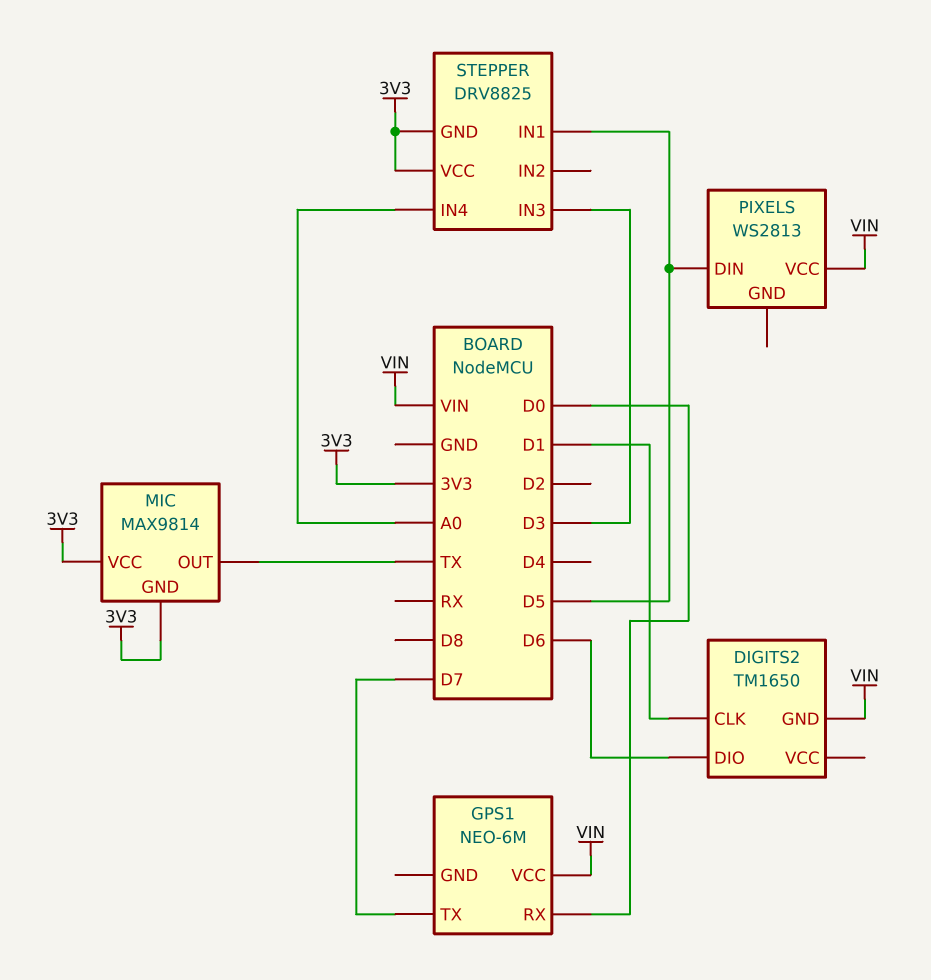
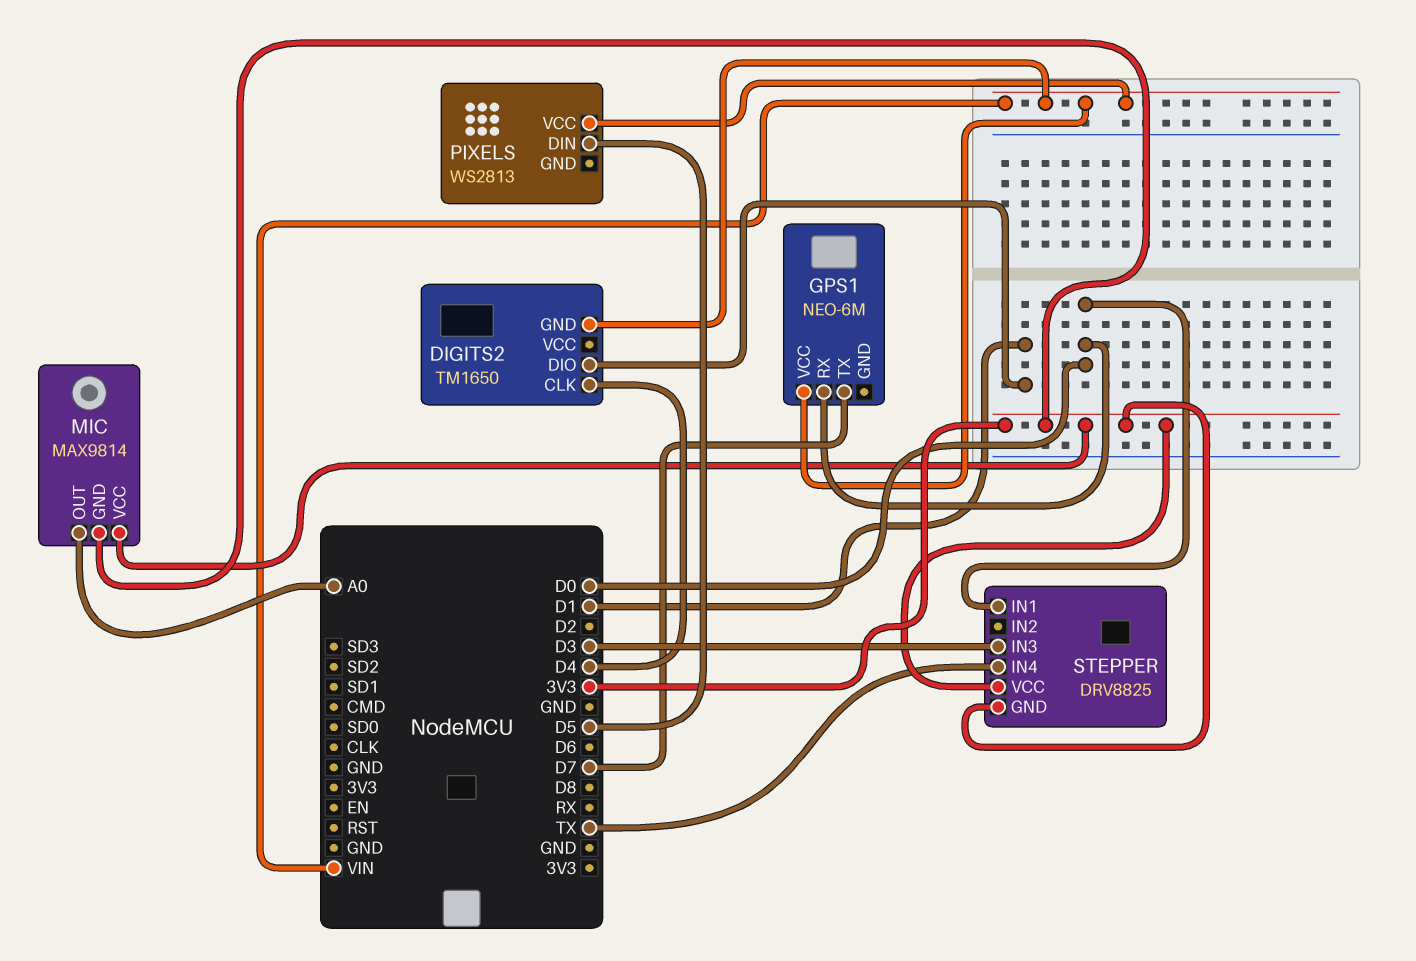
DIGITS2 pin CLK: D1 -> D4
DIGITS2 pin DIO: D6 -> D1
MIC pin OUT: TX -> A0
STEPPER pin IN1: D5 -> D0
STEPPER pin IN4: A0 -> TX

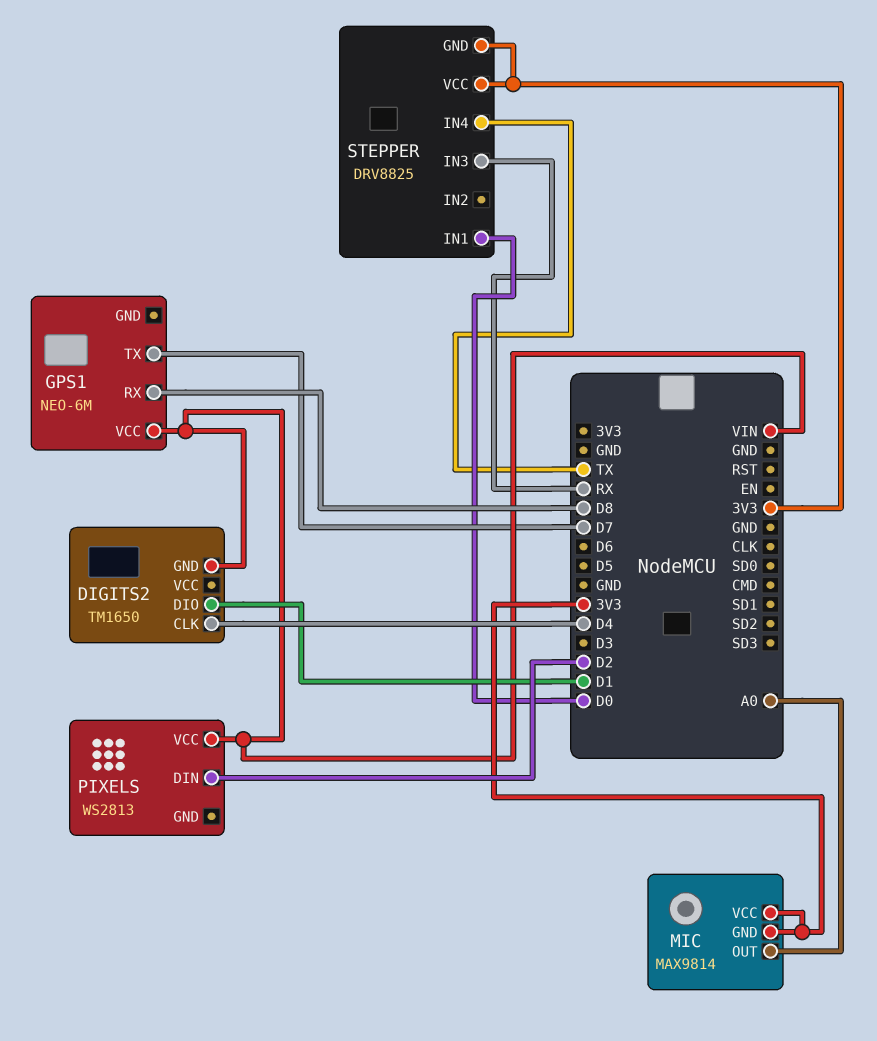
GPS1 pin RX: D0 -> D8
PIXELS pin DIN: D5 -> D2
STEPPER pin IN3: D3 -> RX

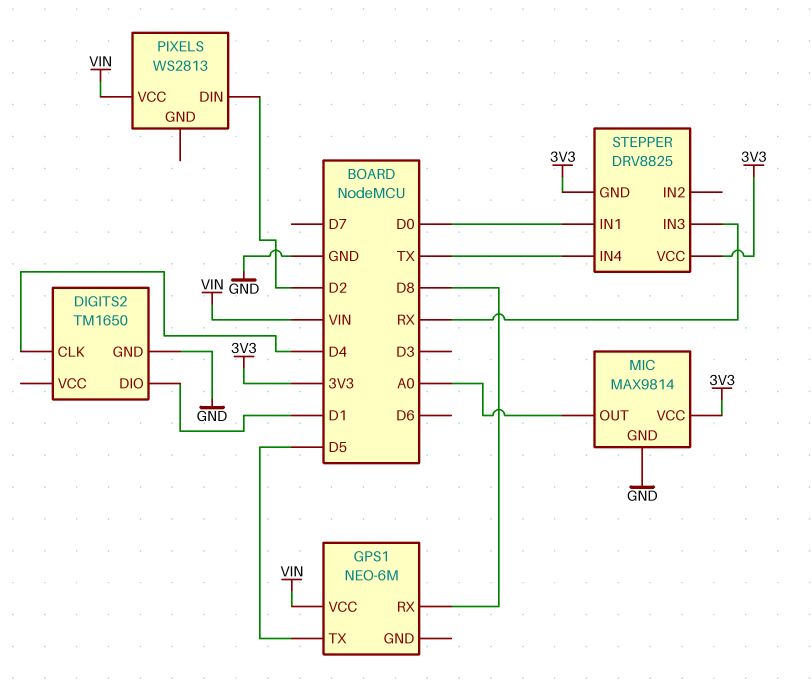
DIGITS2 pin GND: VIN -> GND
GPS1 pin TX: D7 -> D5
MIC pin GND: 3V3 -> GND

